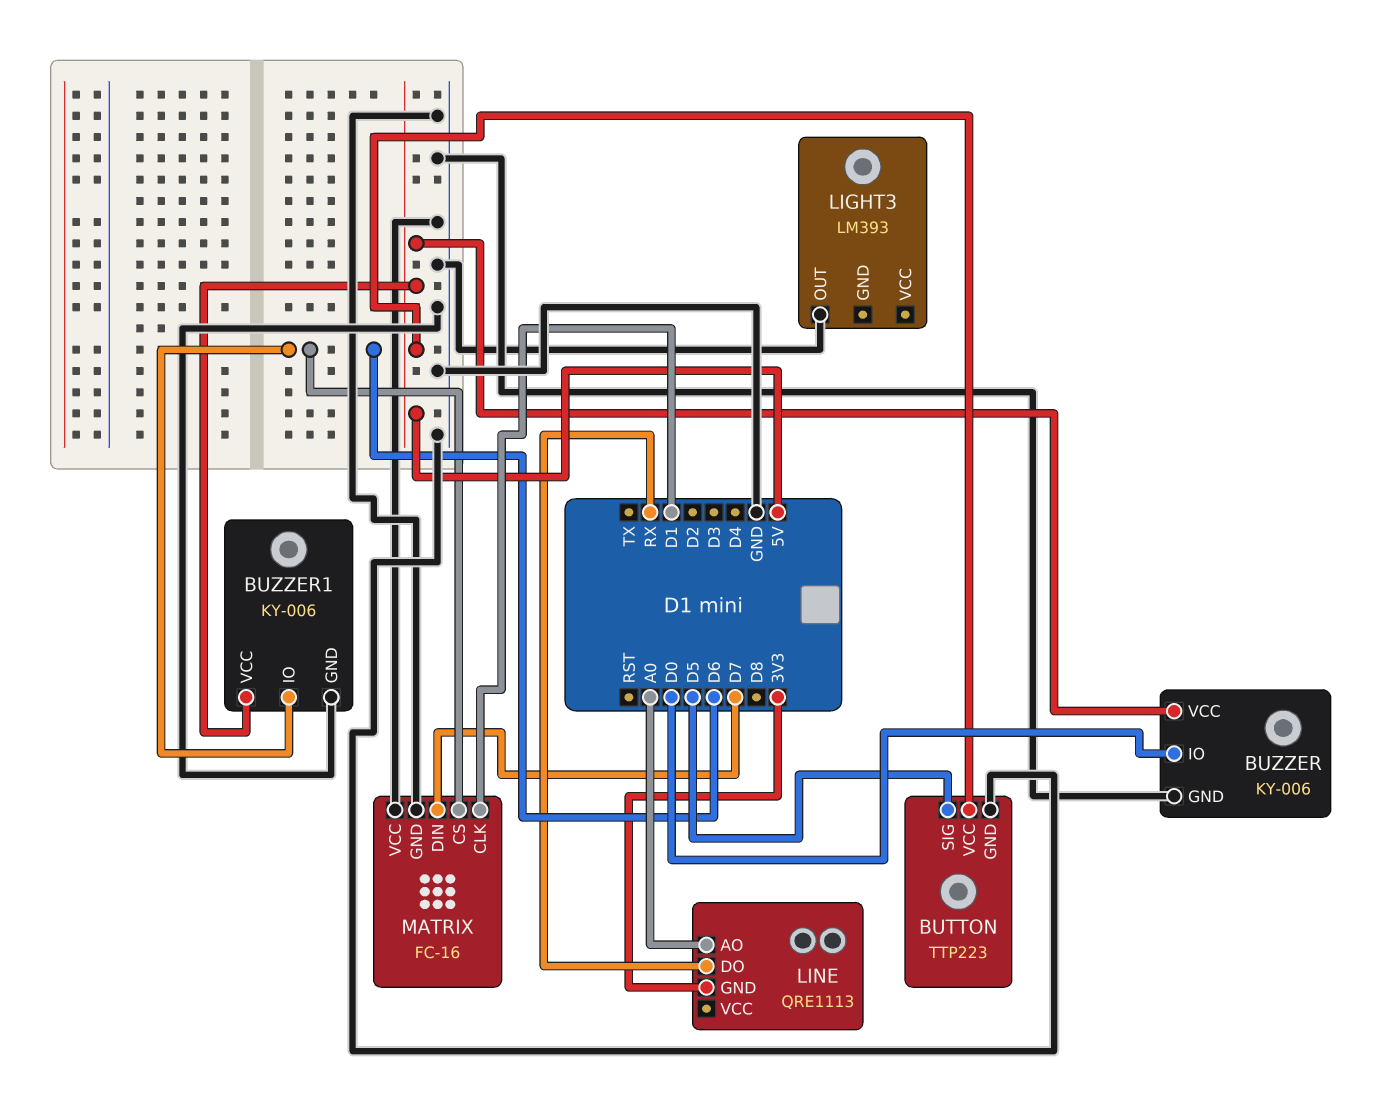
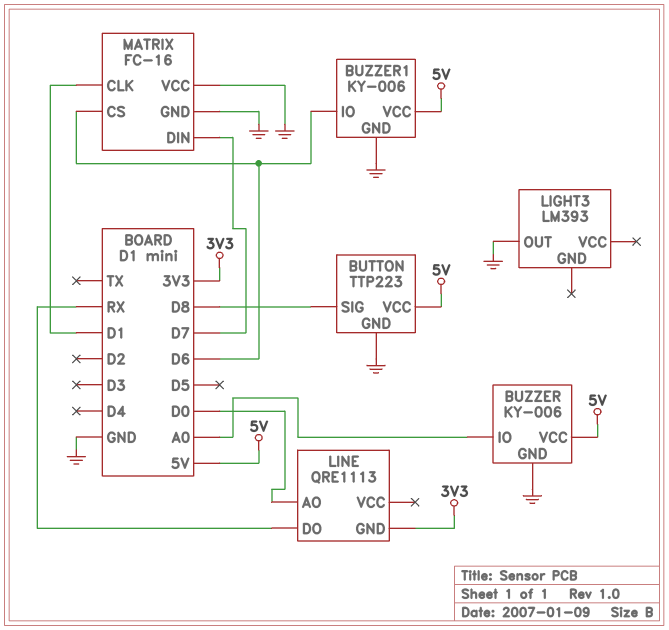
BUTTON pin SIG: D5 -> D8
BUZZER pin IO: D0 -> A0
LINE pin AO: A0 -> D0

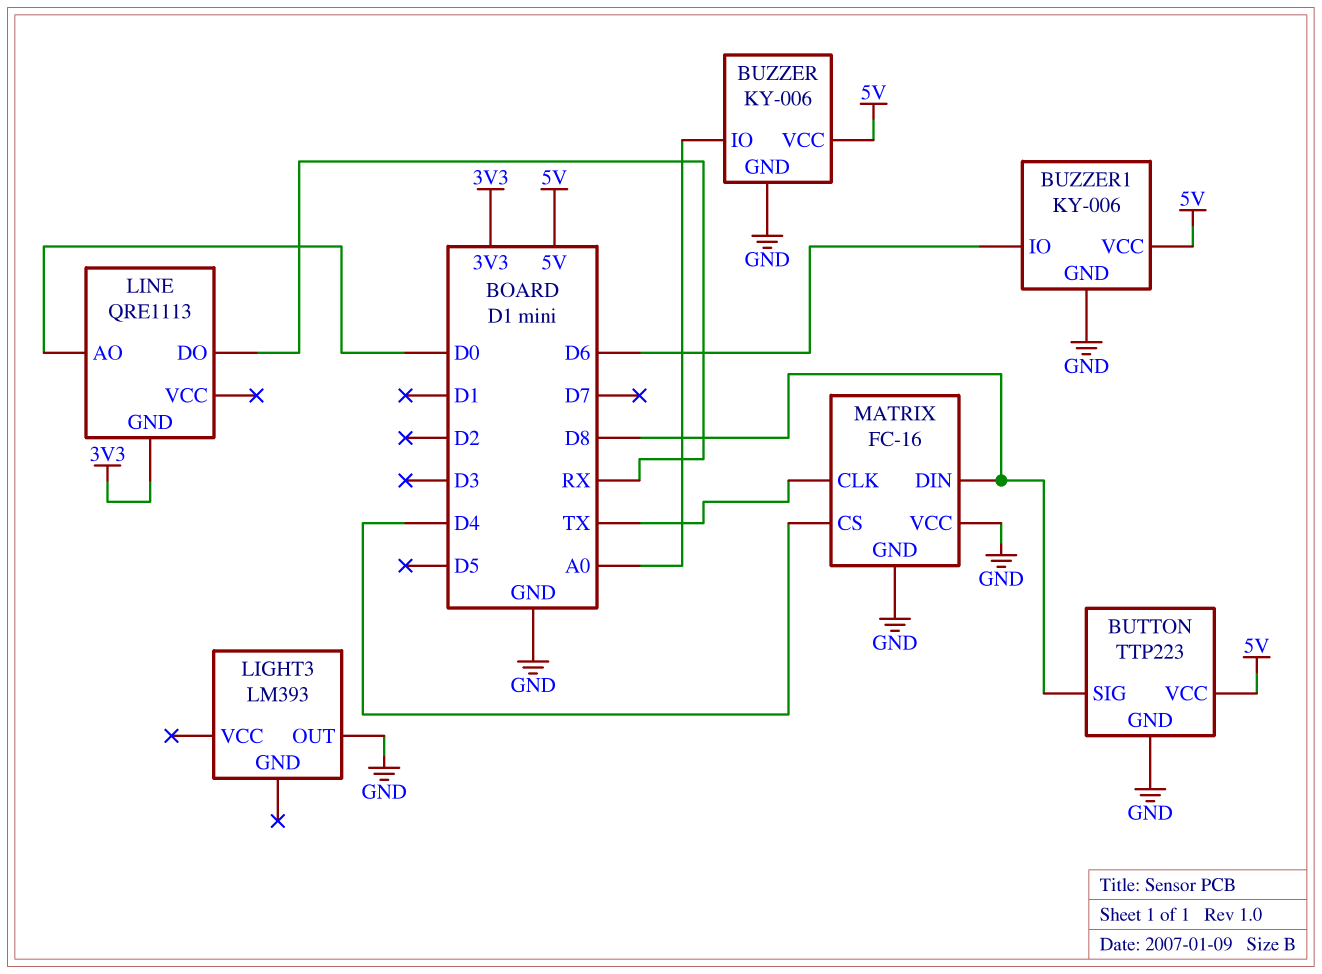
MATRIX pin CLK: D1 -> TX
MATRIX pin CS: D6 -> D4
MATRIX pin DIN: D7 -> D8

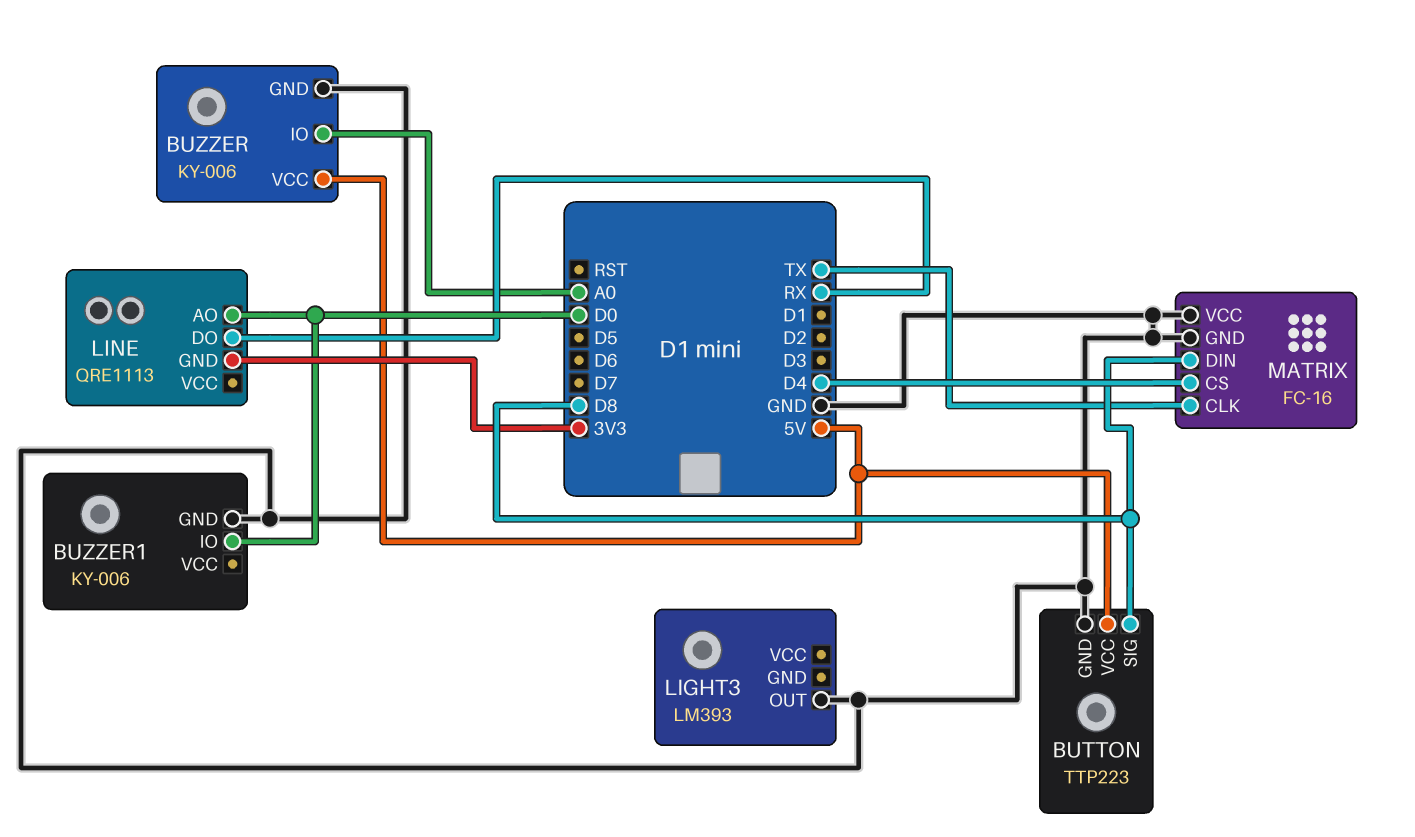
BUZZER1 pin IO: D6 -> D0
BUZZER1 pin VCC: 5V -> none

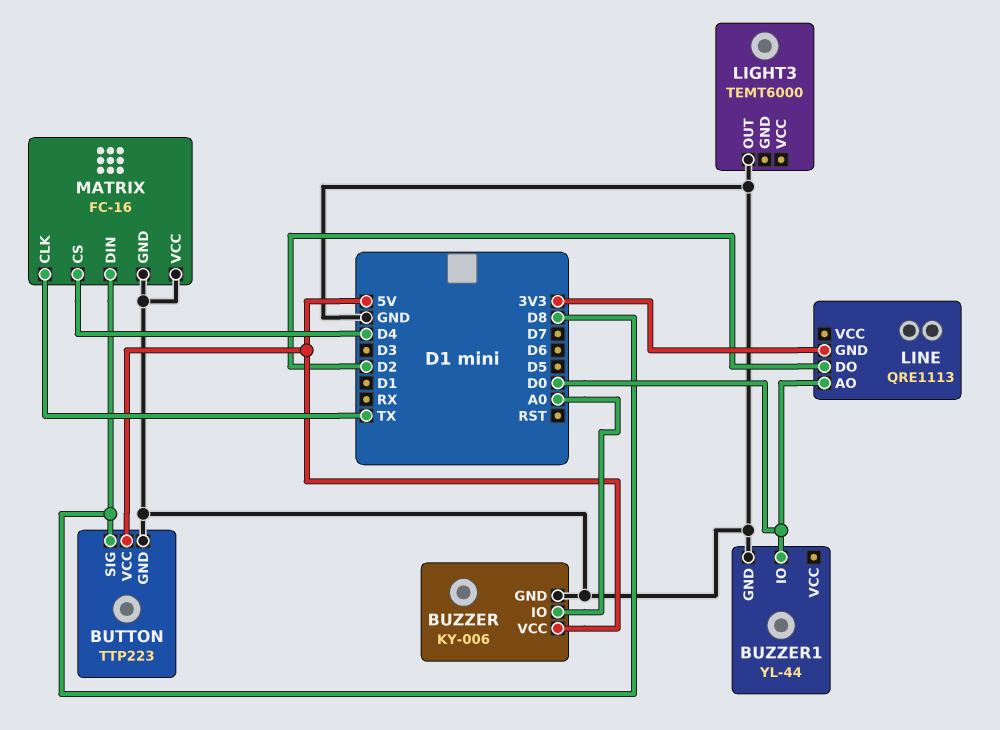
BUZZER1: KY-006 -> YL-44
LIGHT3: LM393 -> TEMT6000
LINE pin DO: RX -> D2

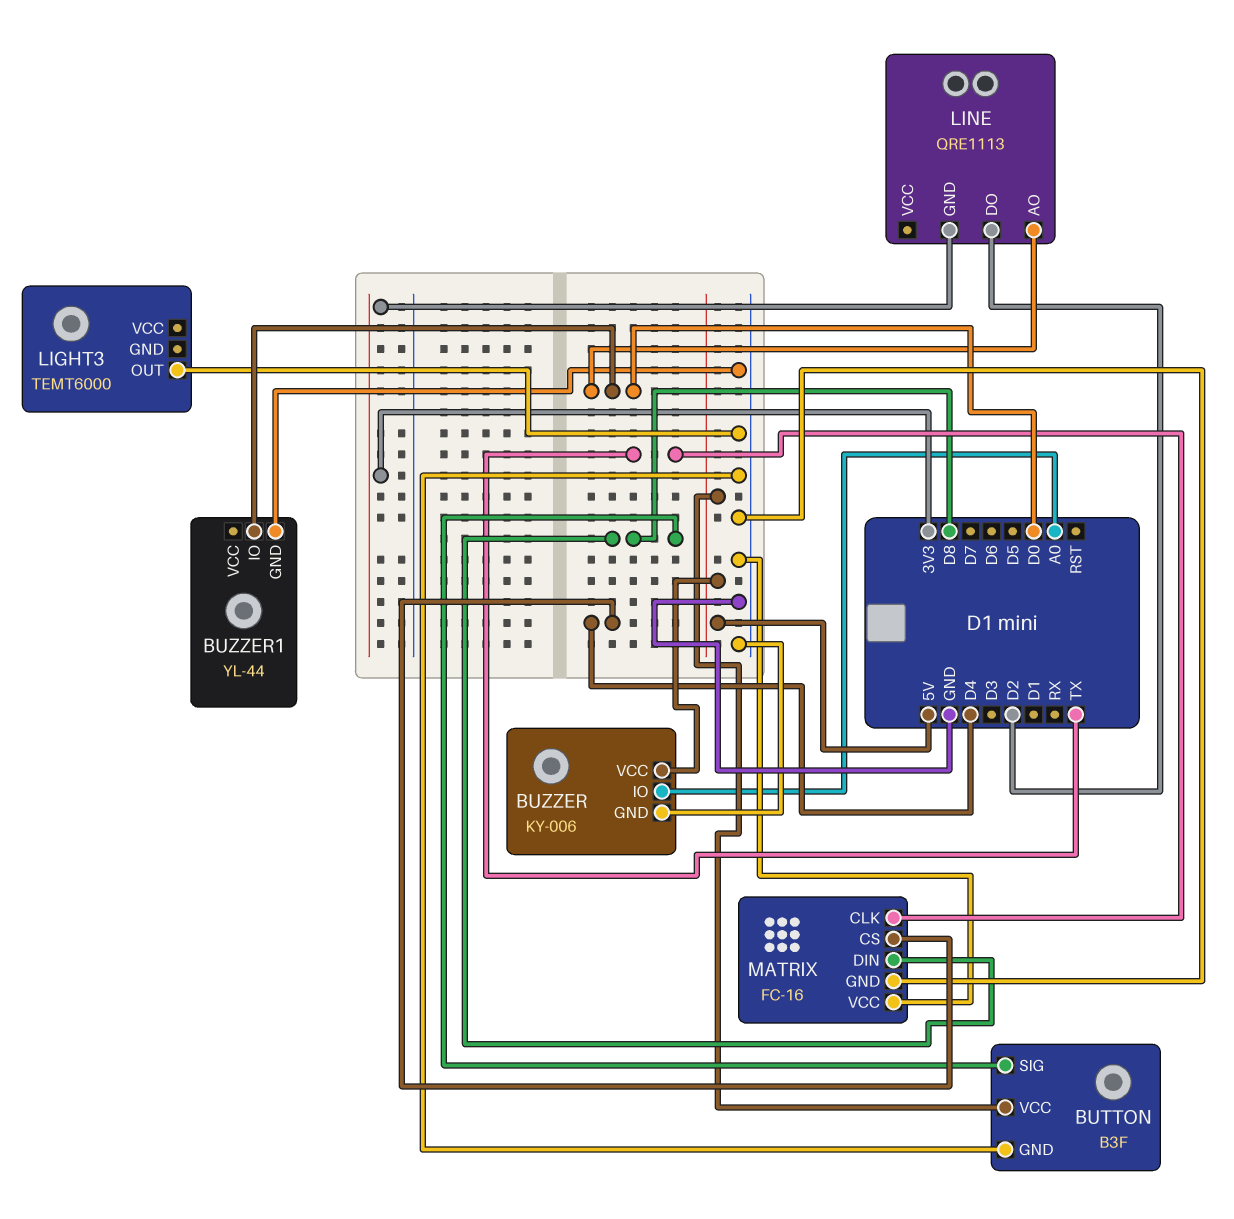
BUTTON: TTP223 -> B3F

